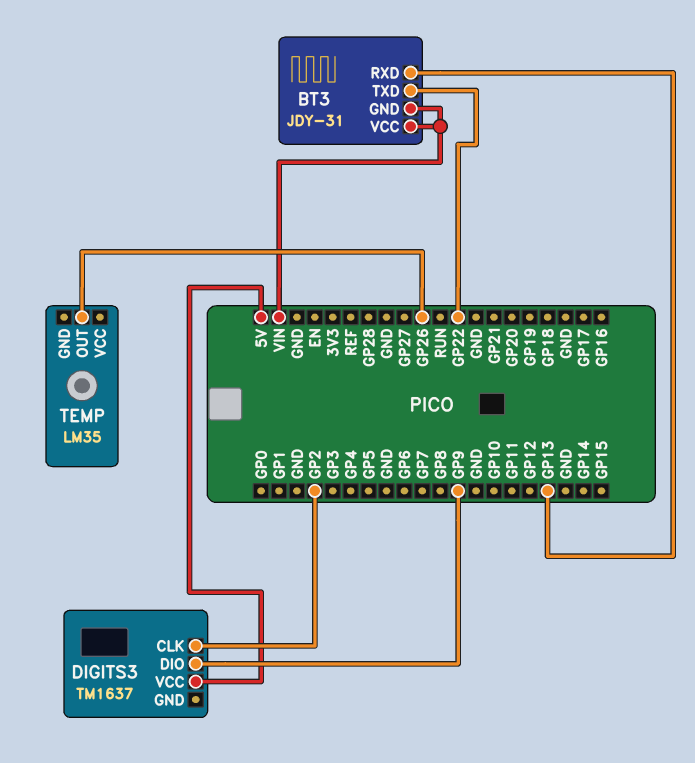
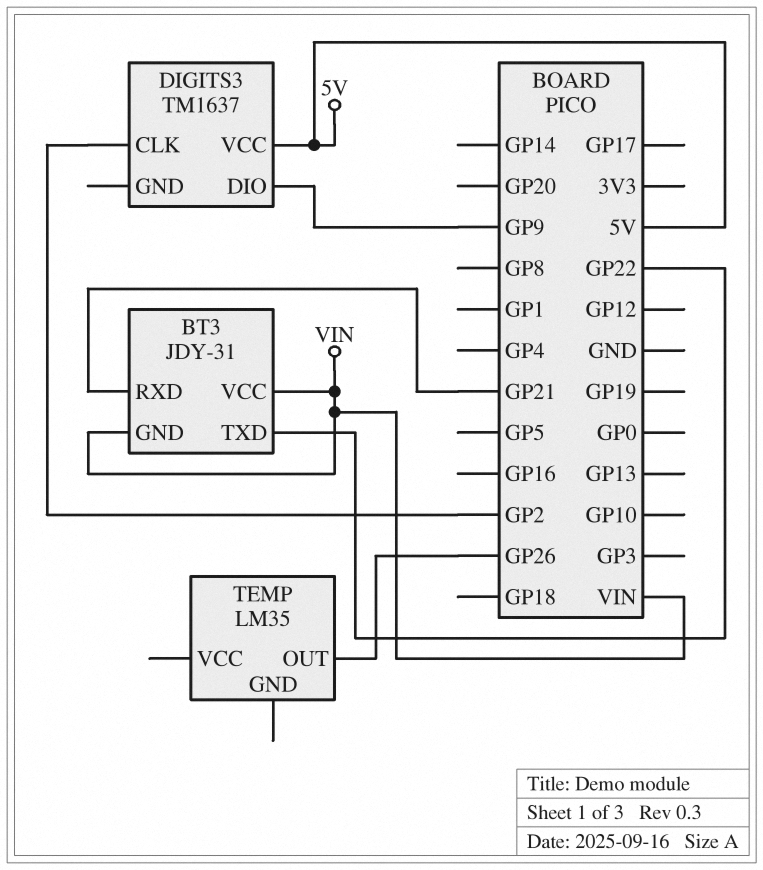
BT3 pin RXD: GP13 -> GP21

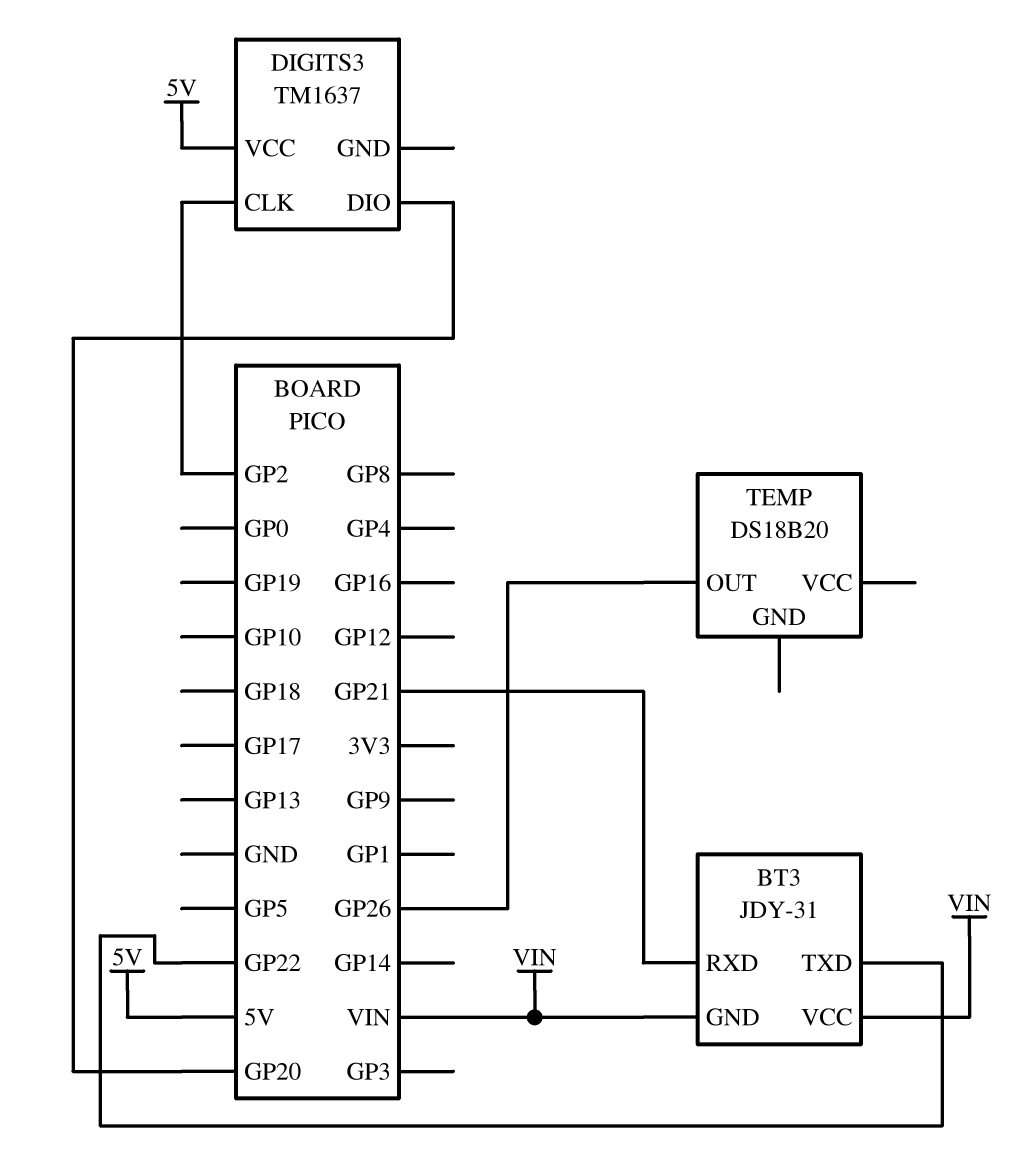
DIGITS3 pin DIO: GP9 -> GP20
TEMP: LM35 -> DS18B20

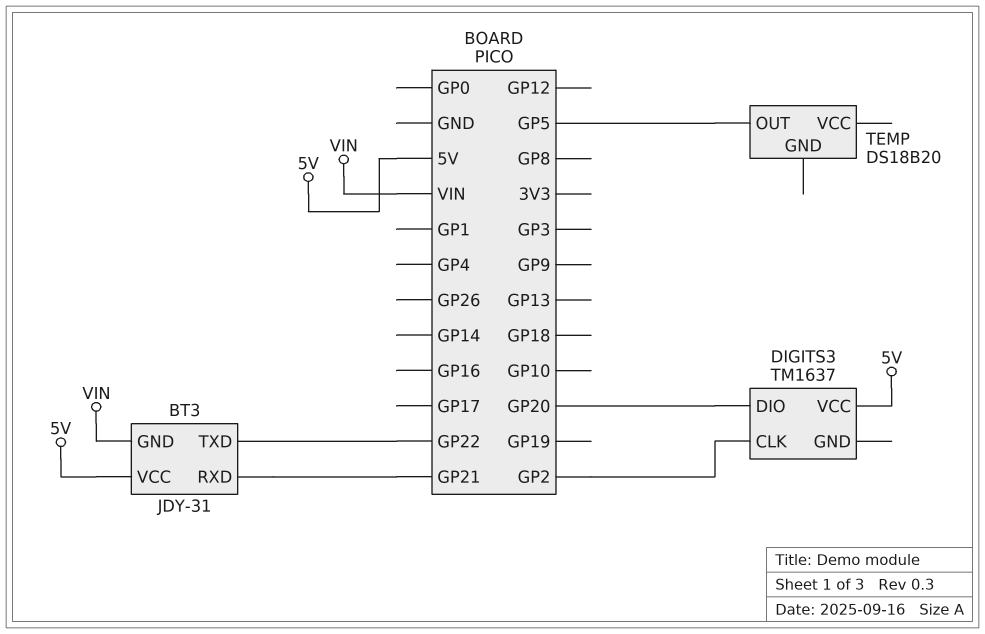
BT3 pin VCC: VIN -> 5V
TEMP pin OUT: GP26 -> GP5

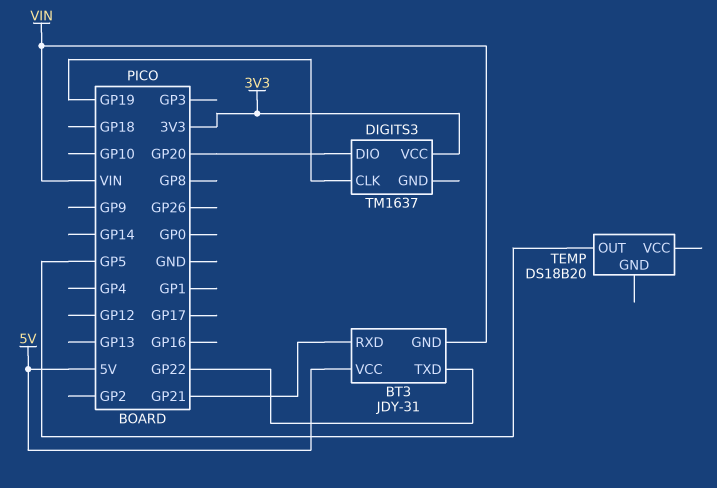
DIGITS3 pin CLK: GP2 -> GP19
DIGITS3 pin VCC: 5V -> 3V3

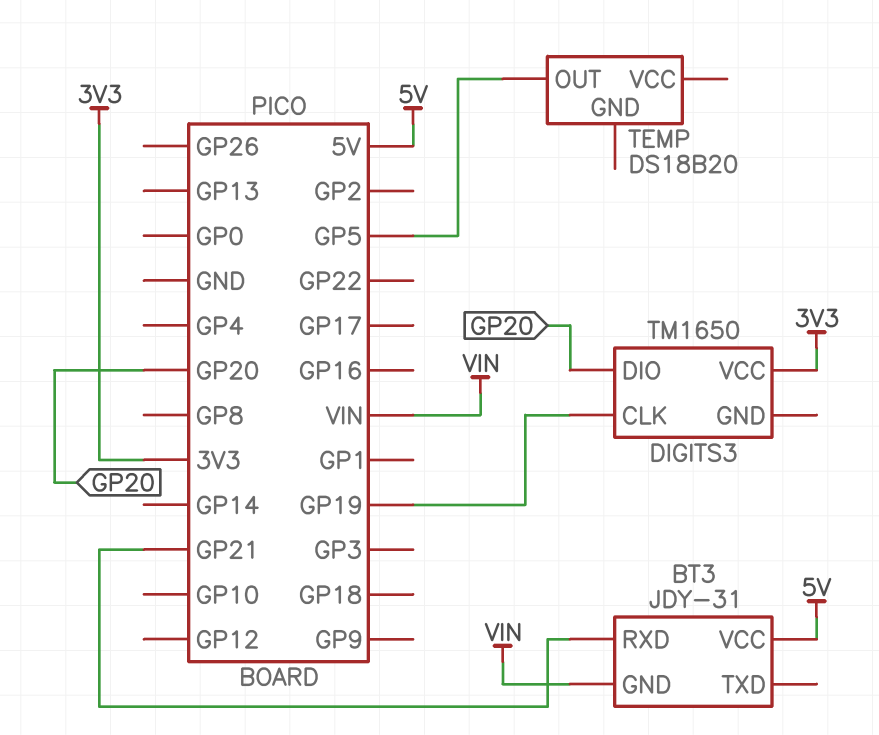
BT3 pin TXD: GP22 -> none
DIGITS3: TM1637 -> TM1650

